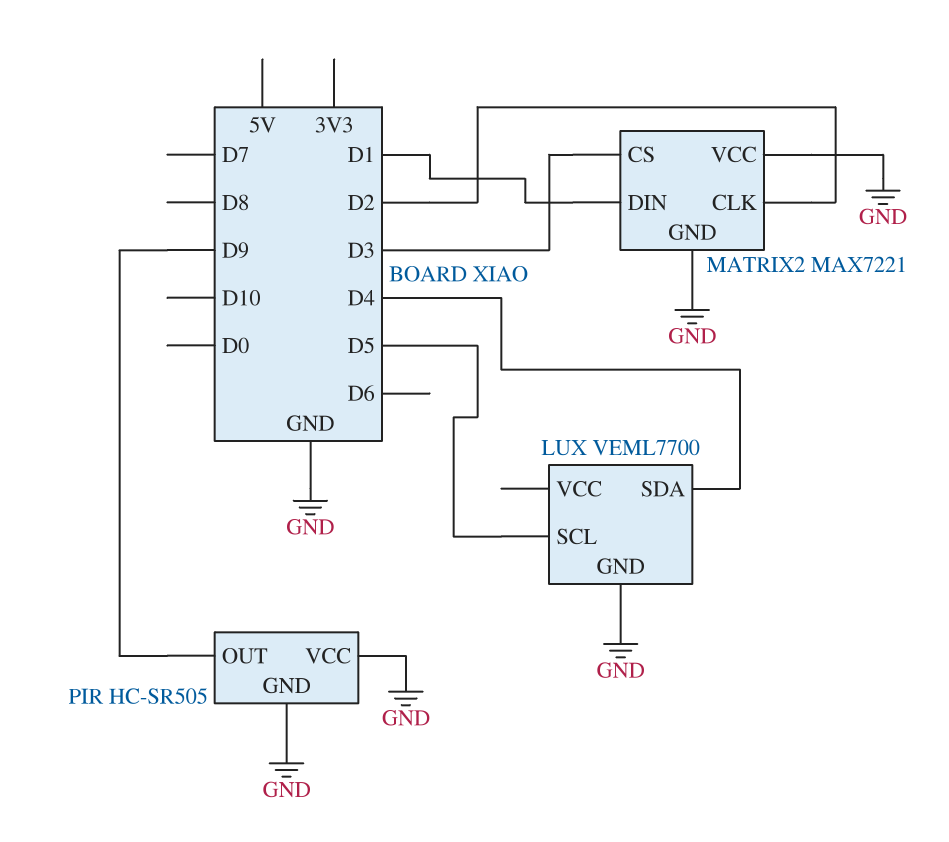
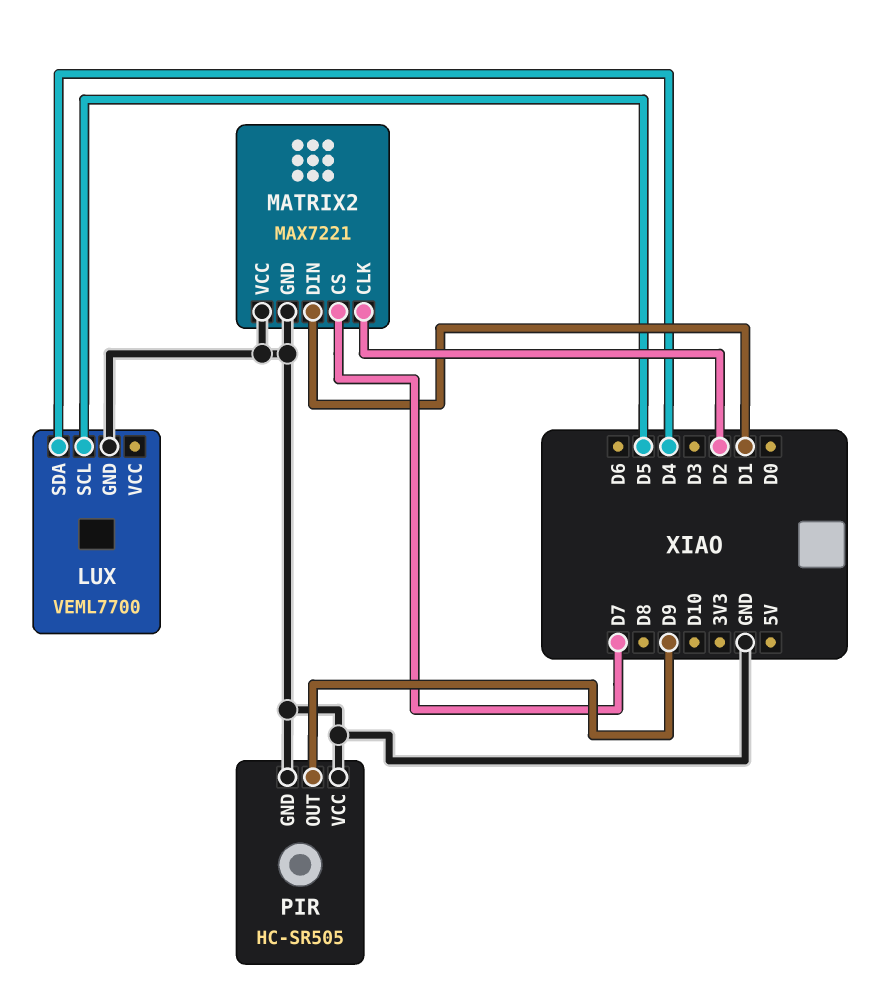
MATRIX2 pin CS: D3 -> D7

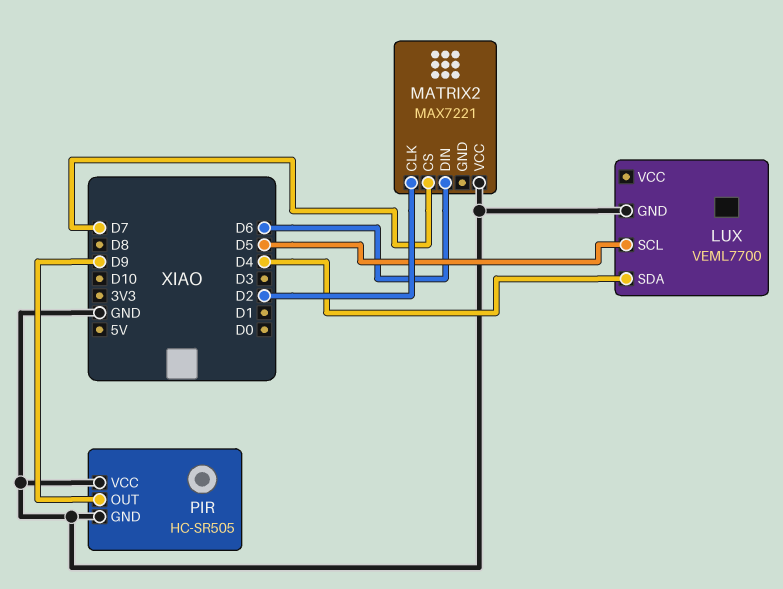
MATRIX2 pin DIN: D1 -> D6
MATRIX2 pin GND: GND -> none

